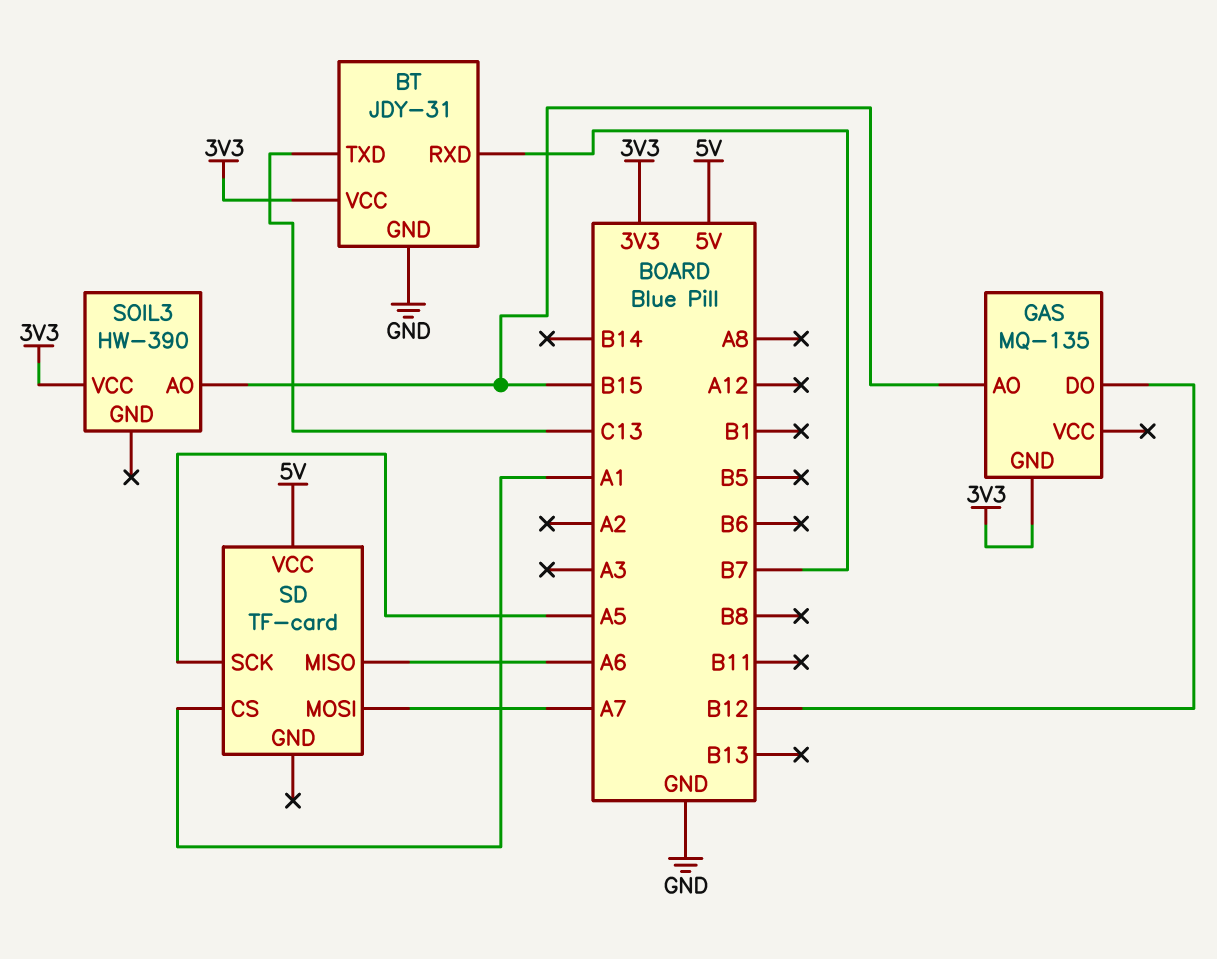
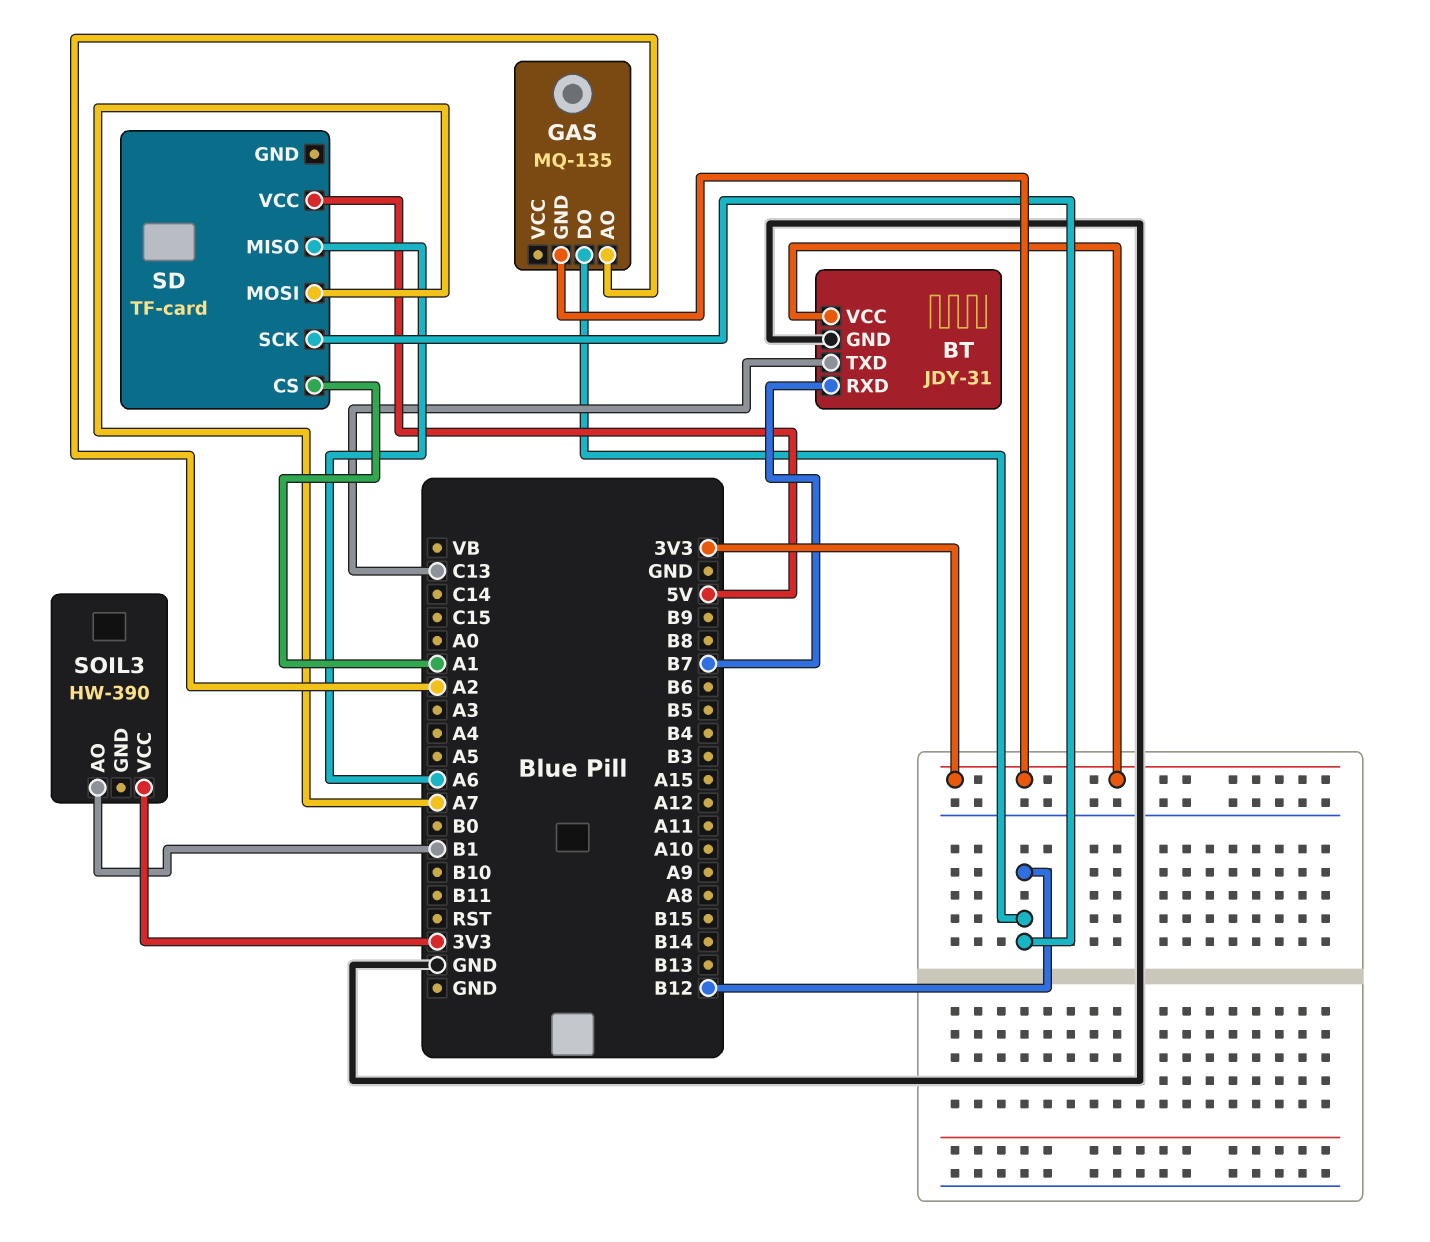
GAS pin AO: B15 -> A2
SD pin SCK: A5 -> B12
SOIL3 pin AO: B15 -> B1

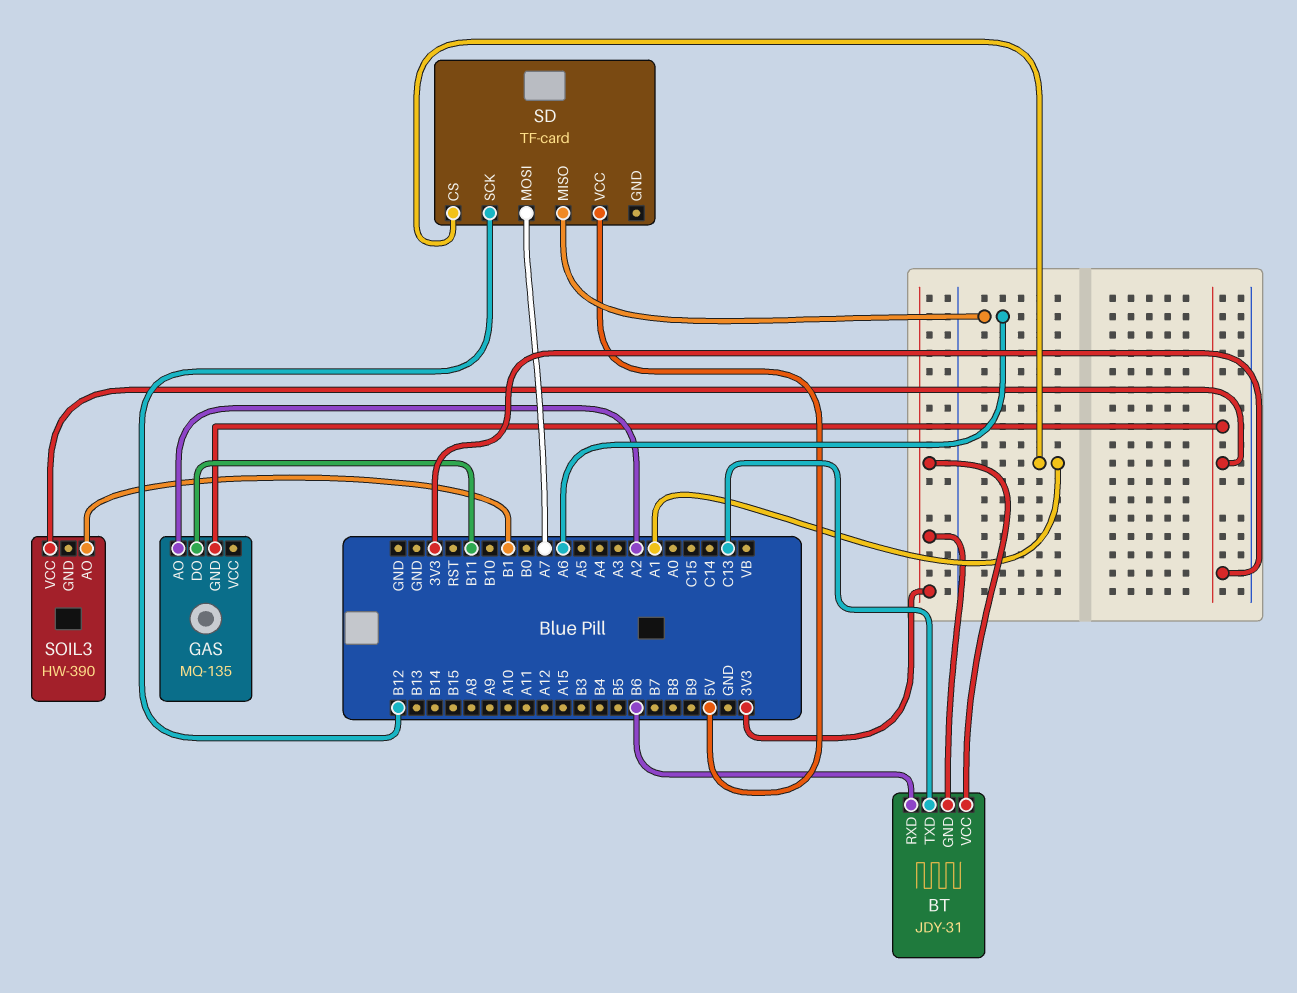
BT pin GND: GND -> 3V3
BT pin RXD: B7 -> B6
GAS pin DO: B12 -> B11

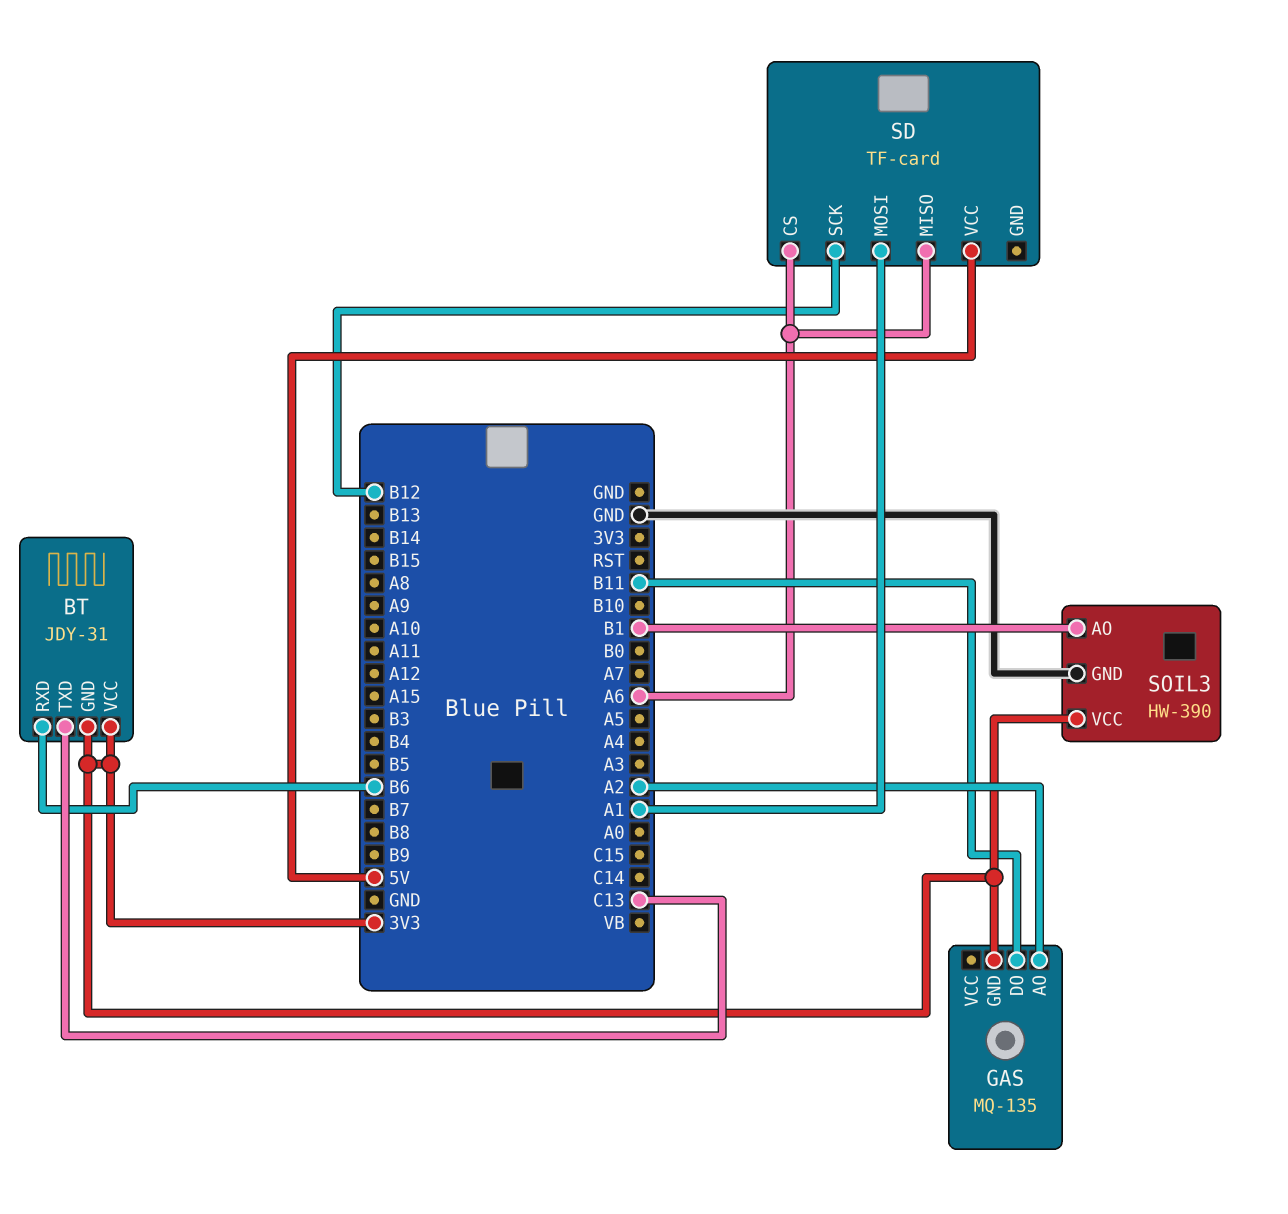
SD pin CS: A1 -> A6
SD pin MOSI: A7 -> A1
SOIL3 pin GND: none -> GND

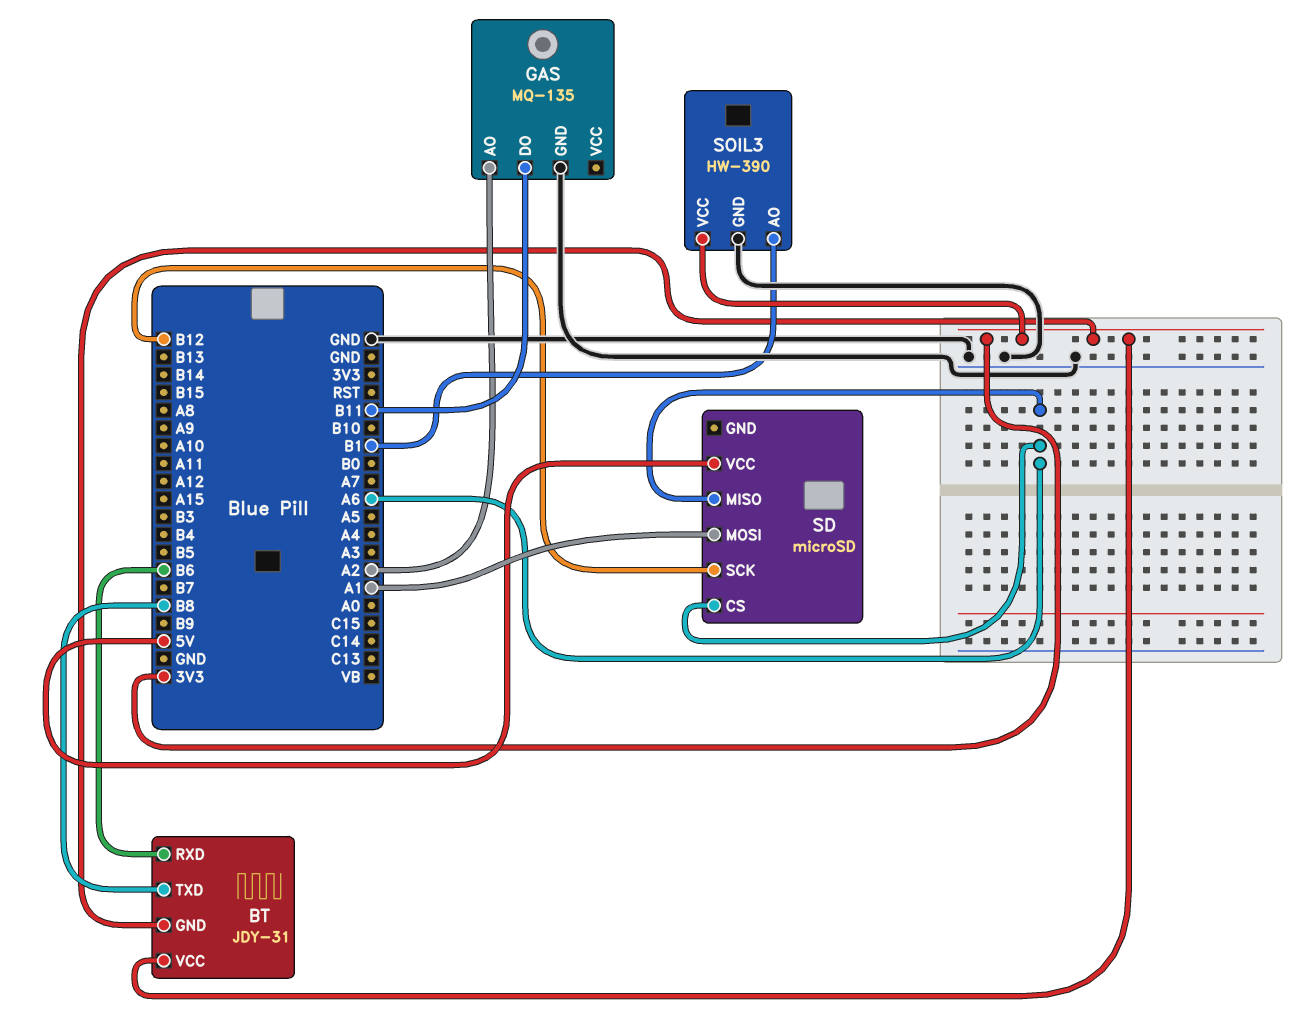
BT pin TXD: C13 -> B8
GAS pin GND: 3V3 -> GND
SD: TF-card -> microSD

